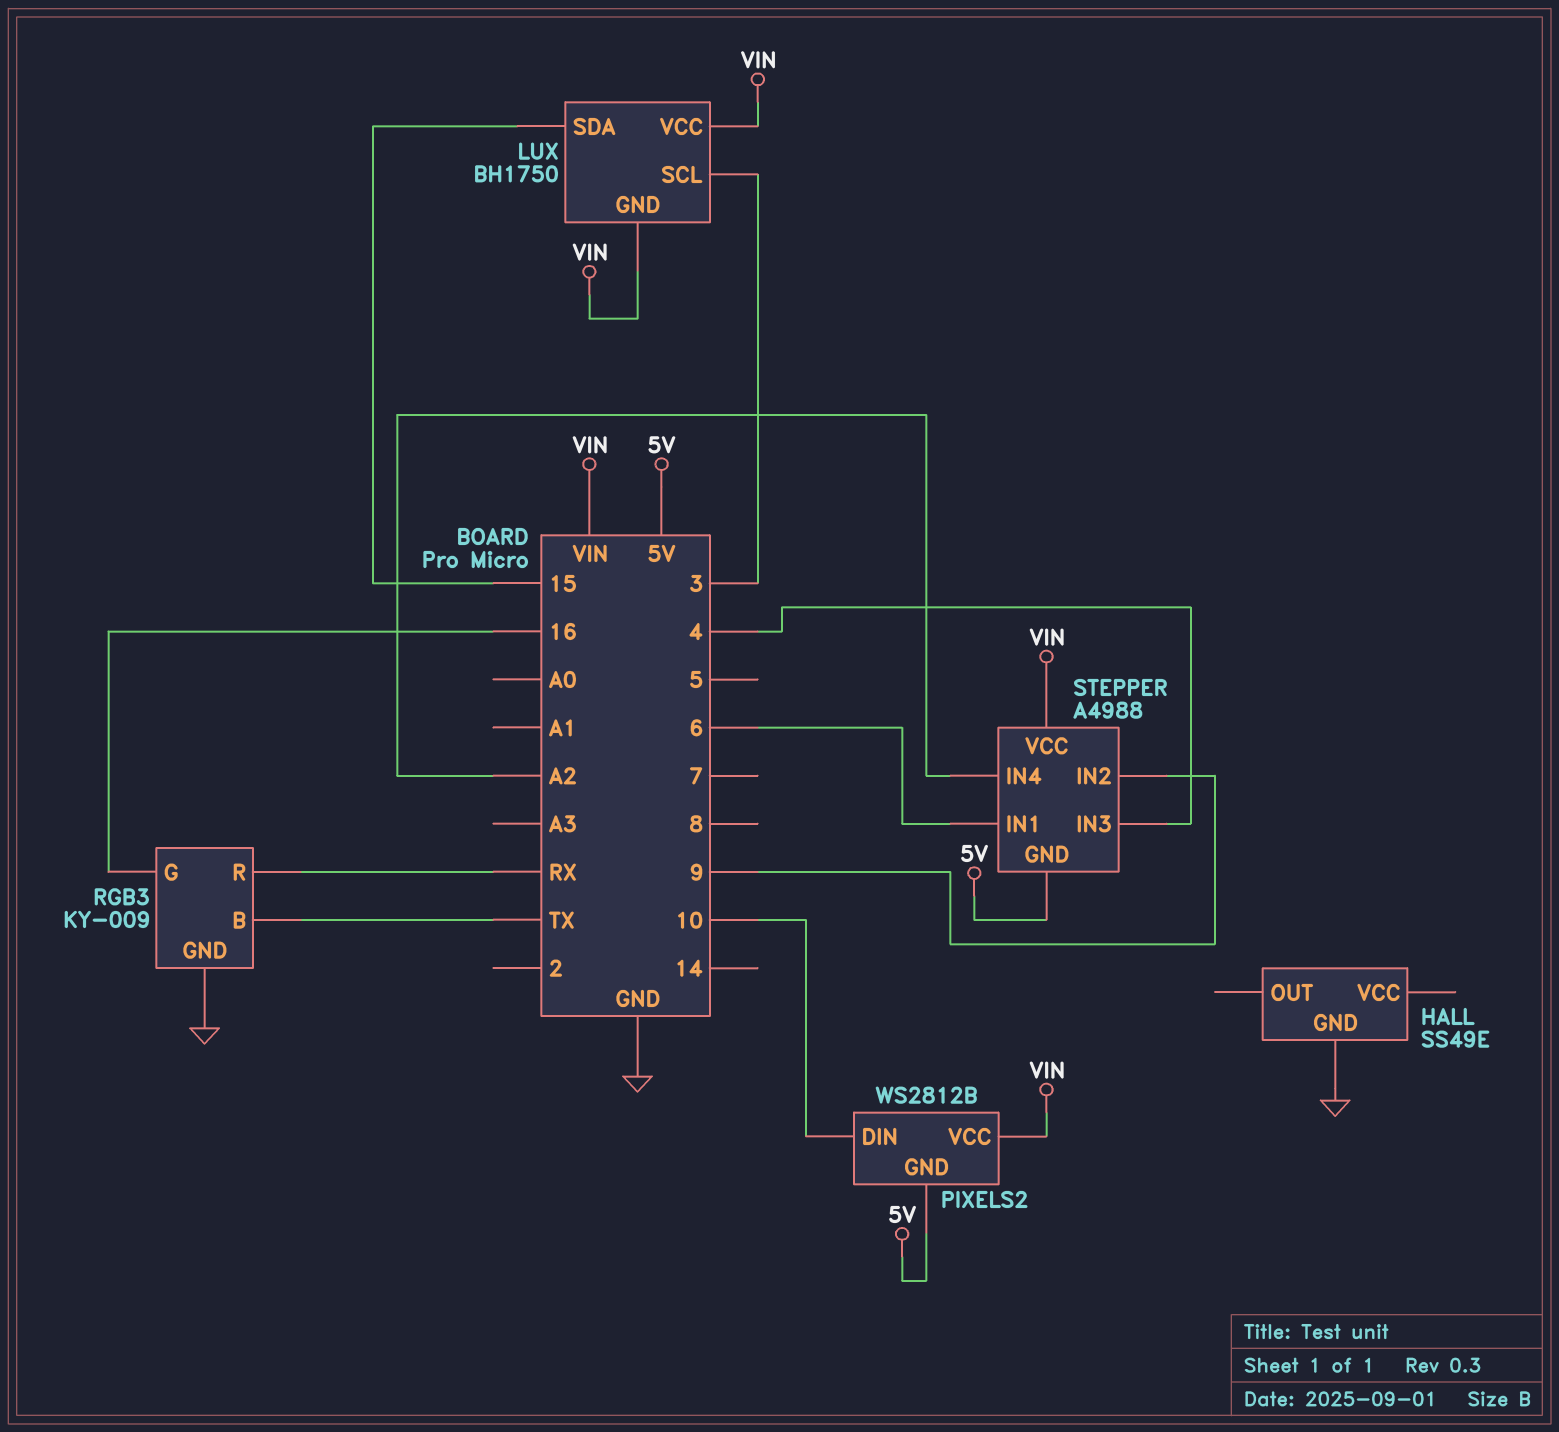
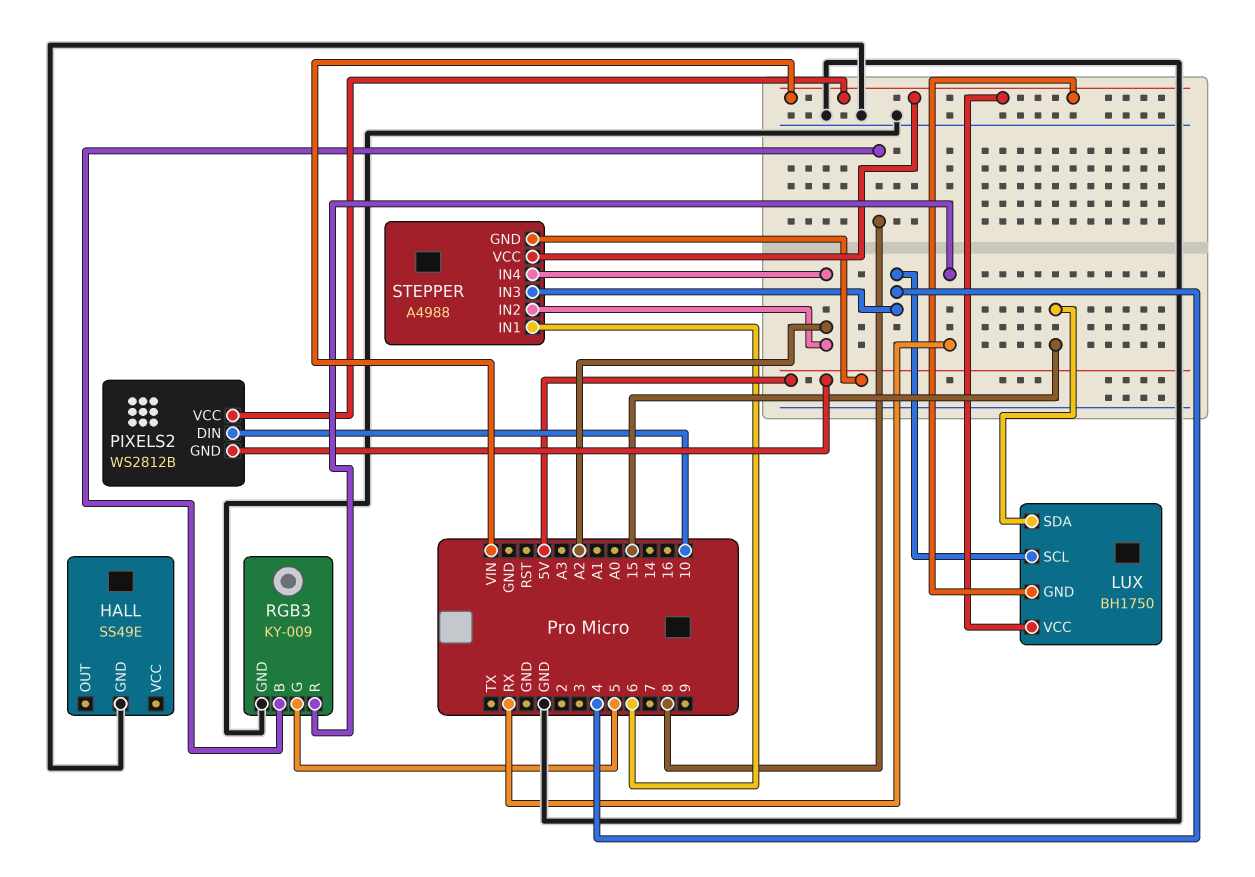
LUX pin SCL: 3 -> 4
RGB3 pin B: TX -> 8
RGB3 pin G: 16 -> 5
STEPPER pin IN2: 9 -> A2

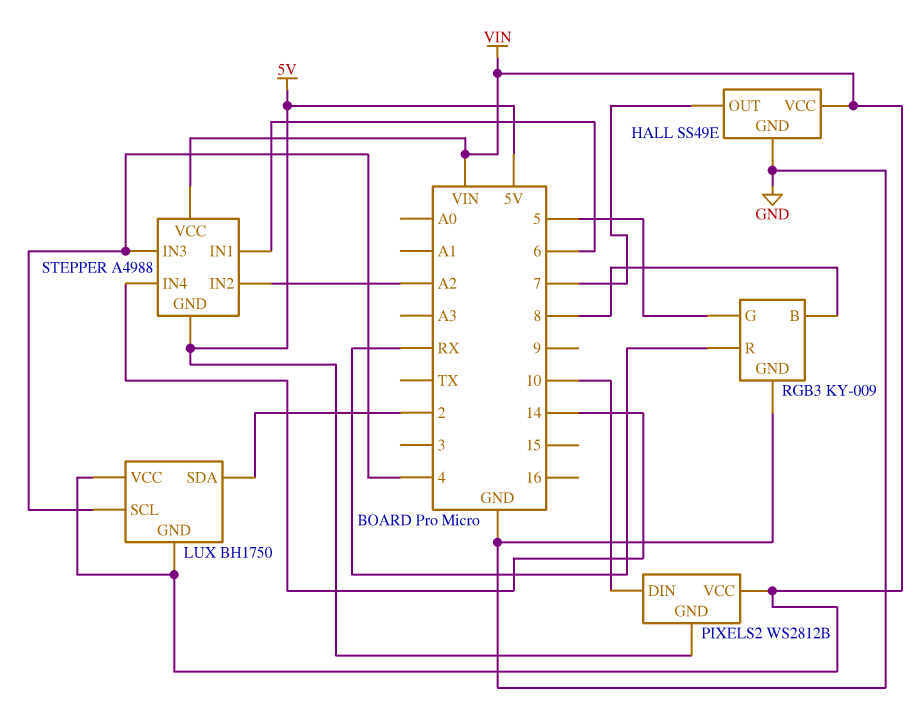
HALL pin OUT: none -> 7
HALL pin VCC: none -> VIN
LUX pin SDA: 15 -> 2
STEPPER pin IN4: A2 -> 14

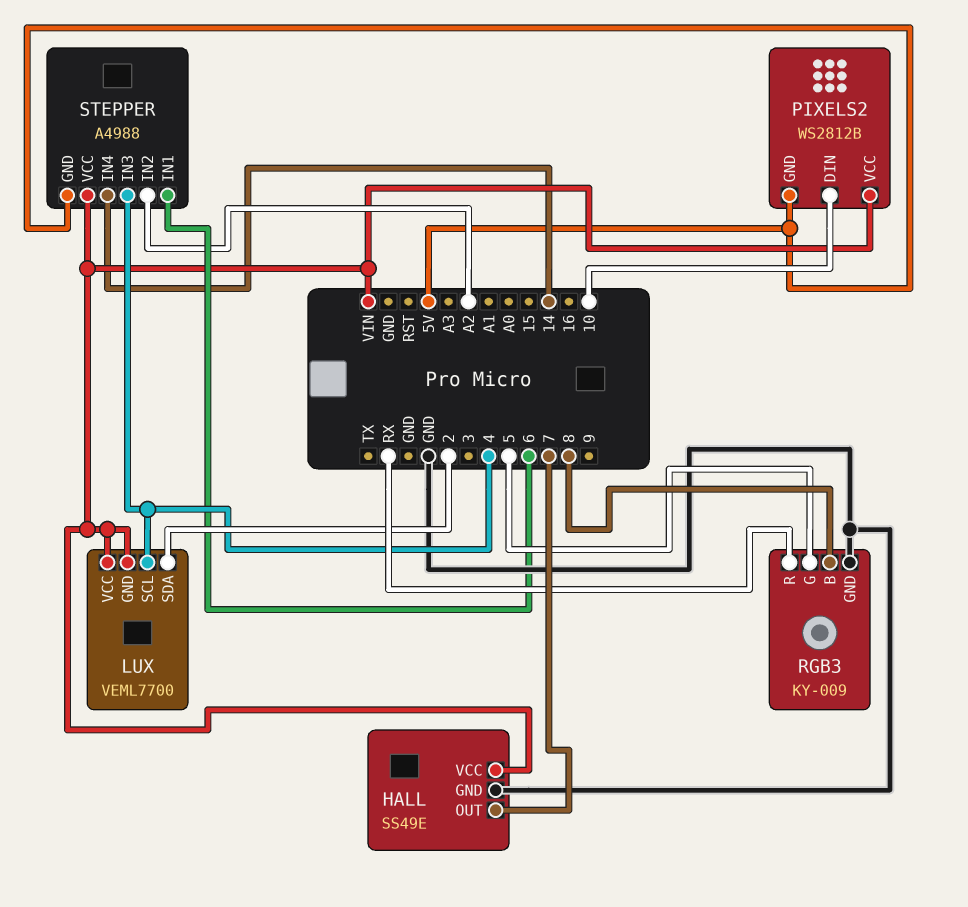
LUX: BH1750 -> VEML7700

